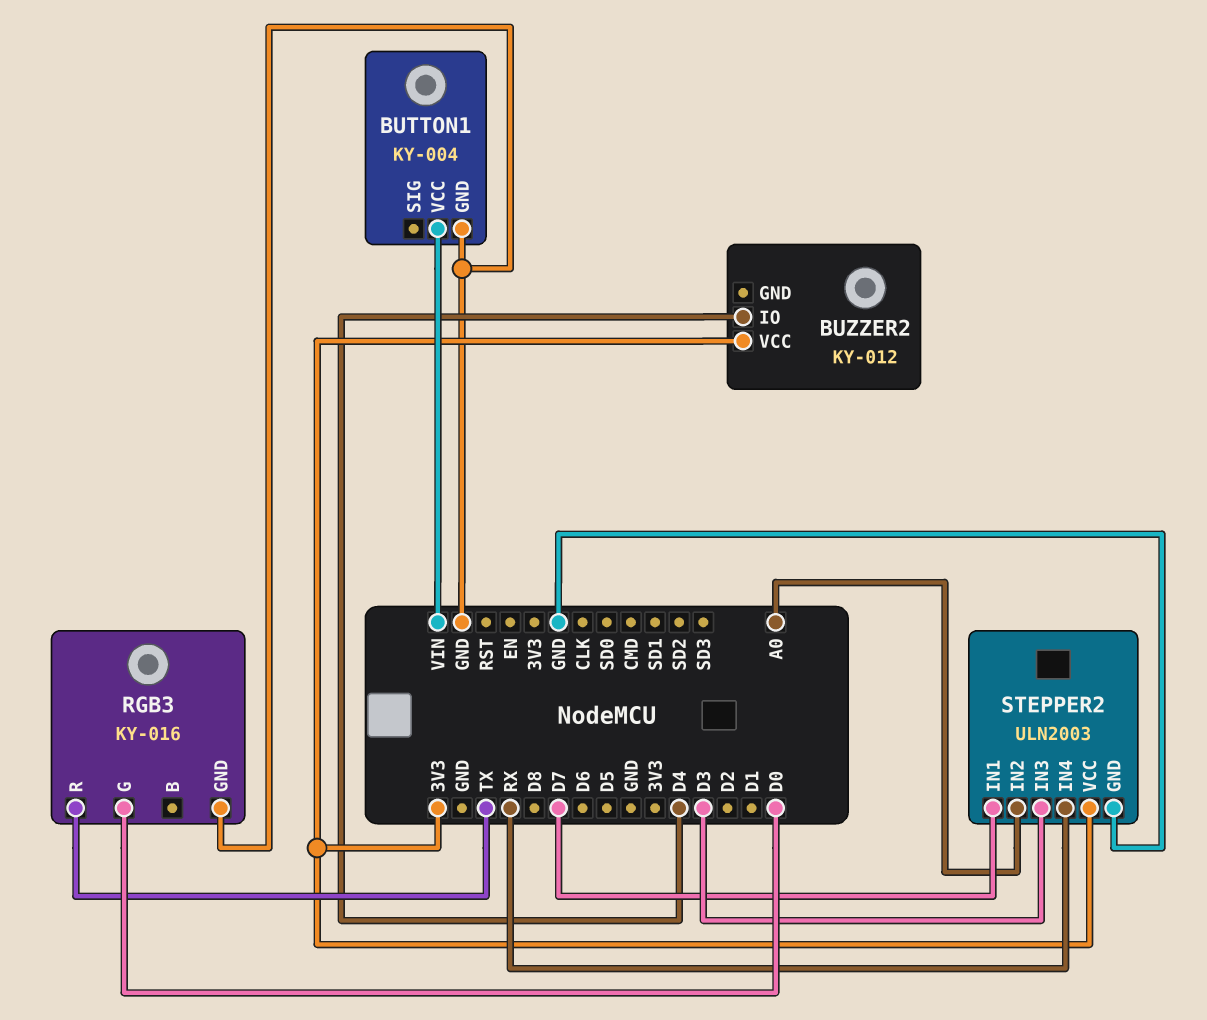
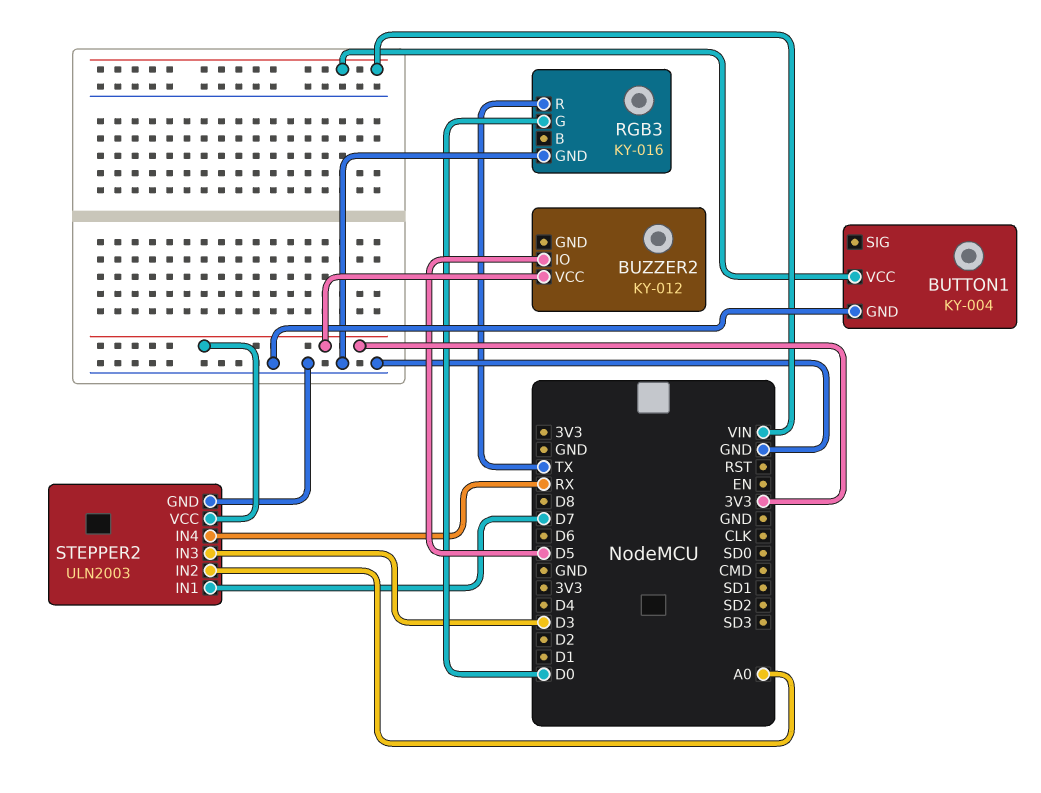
BUZZER2 pin IO: D4 -> D5

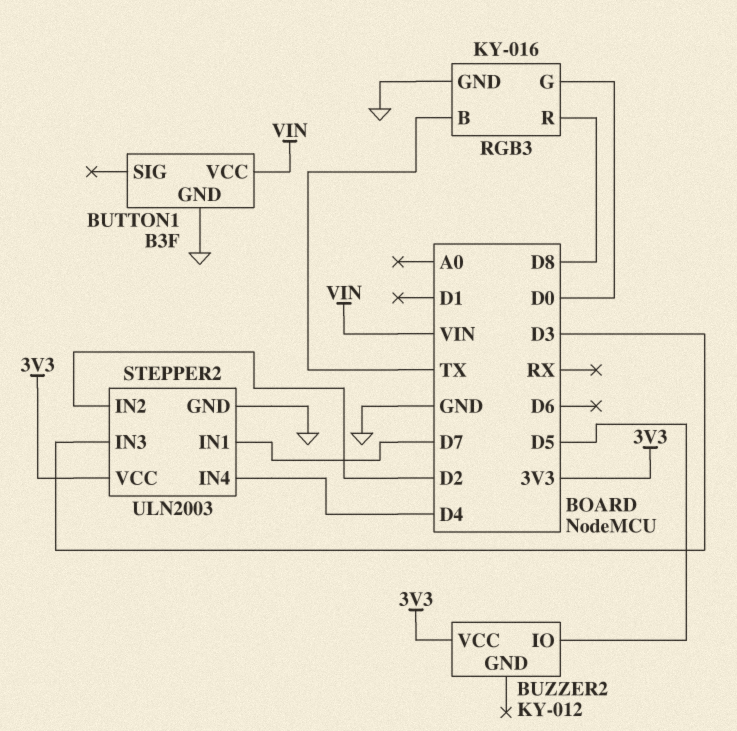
BUTTON1: KY-004 -> B3F
RGB3 pin B: none -> TX
RGB3 pin R: TX -> D8
STEPPER2 pin IN2: A0 -> D2
STEPPER2 pin IN4: RX -> D4

